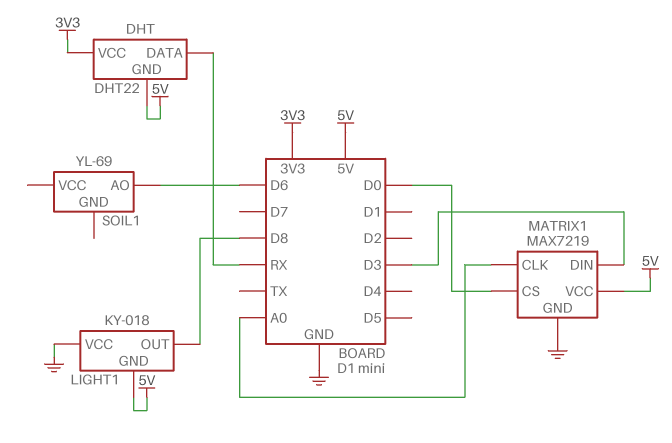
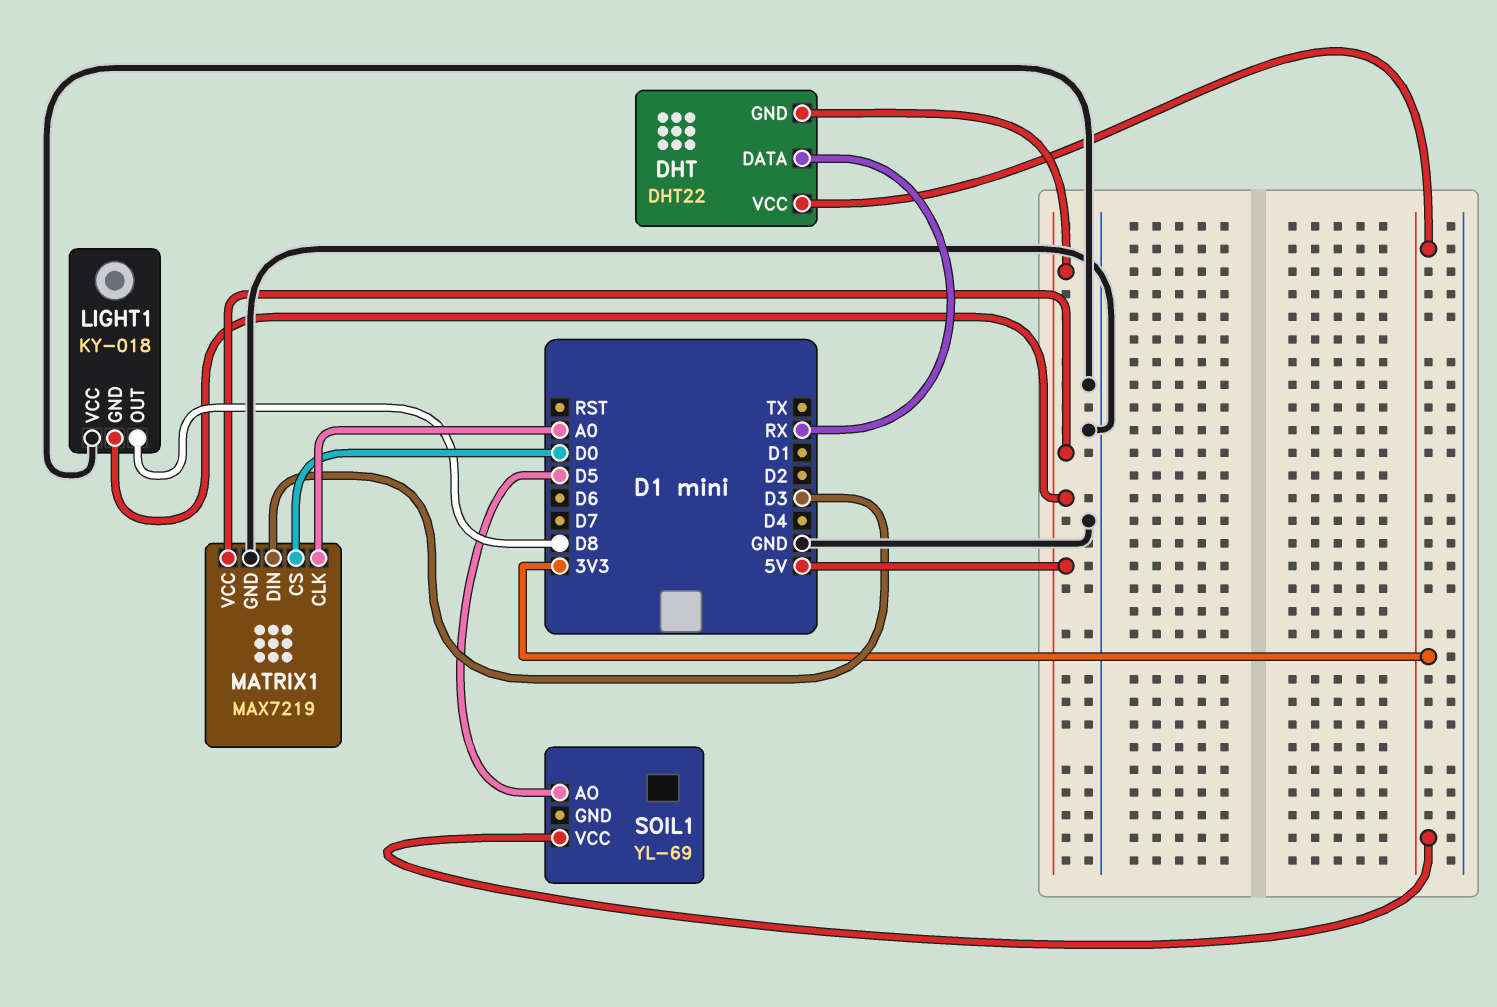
SOIL1 pin AO: D6 -> D5
SOIL1 pin VCC: none -> 3V3

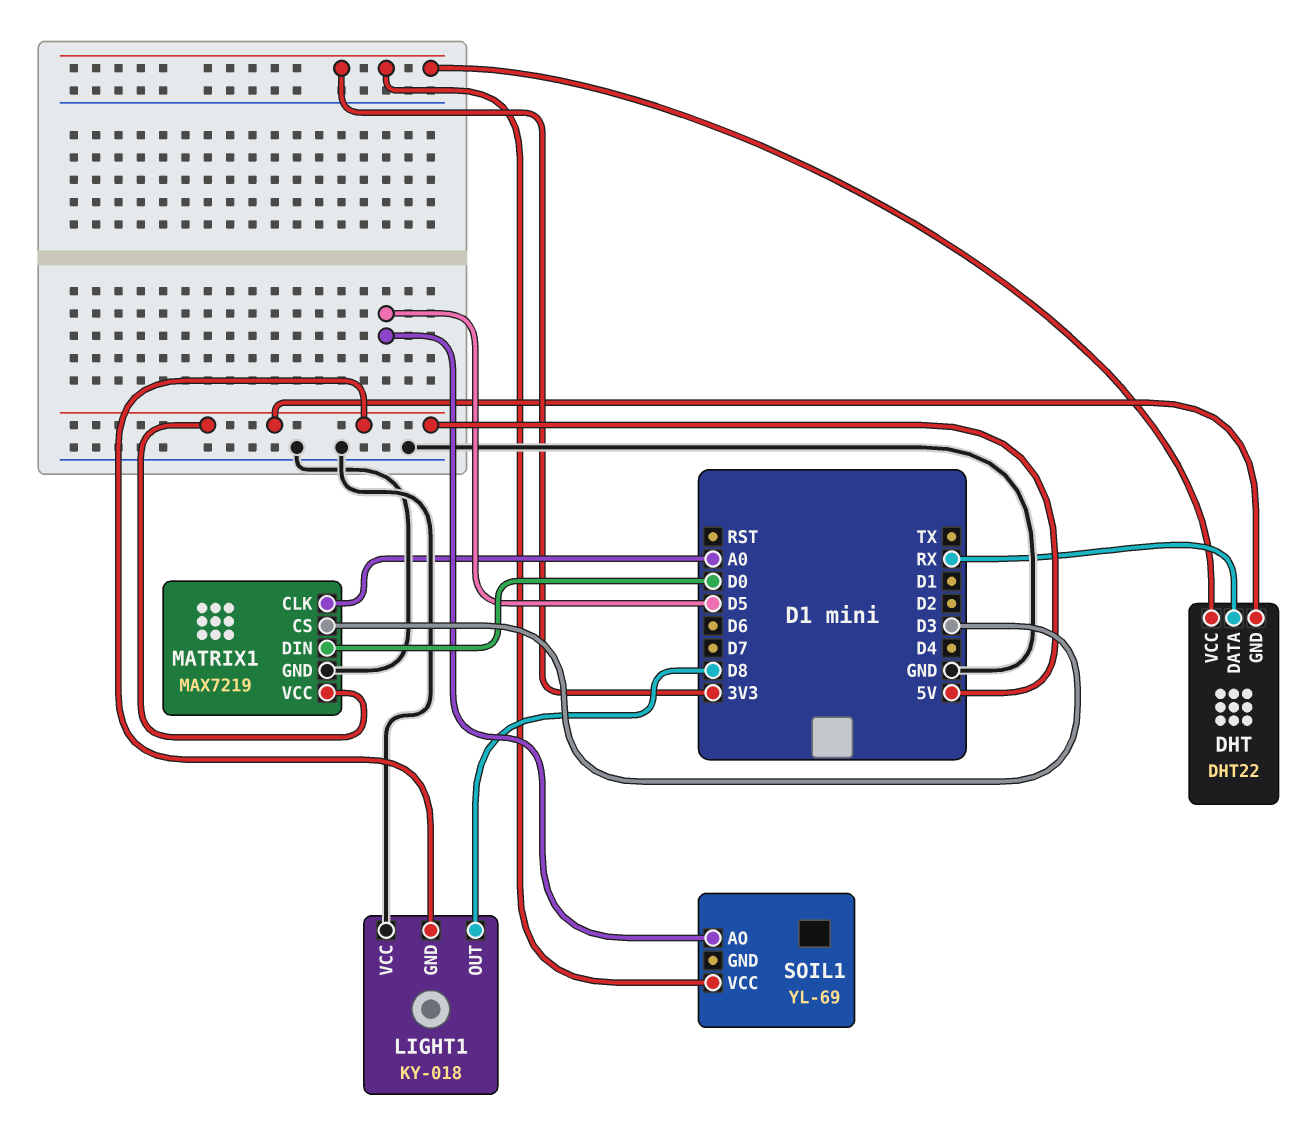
MATRIX1 pin CS: D0 -> D3
MATRIX1 pin DIN: D3 -> D0

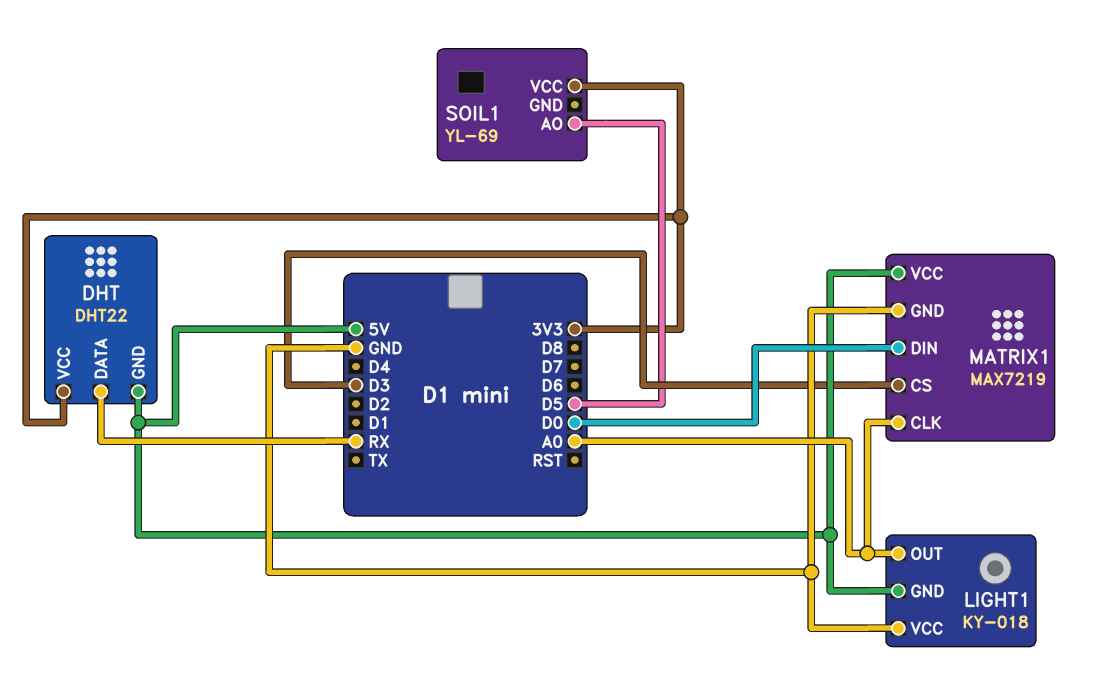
LIGHT1 pin OUT: D8 -> A0

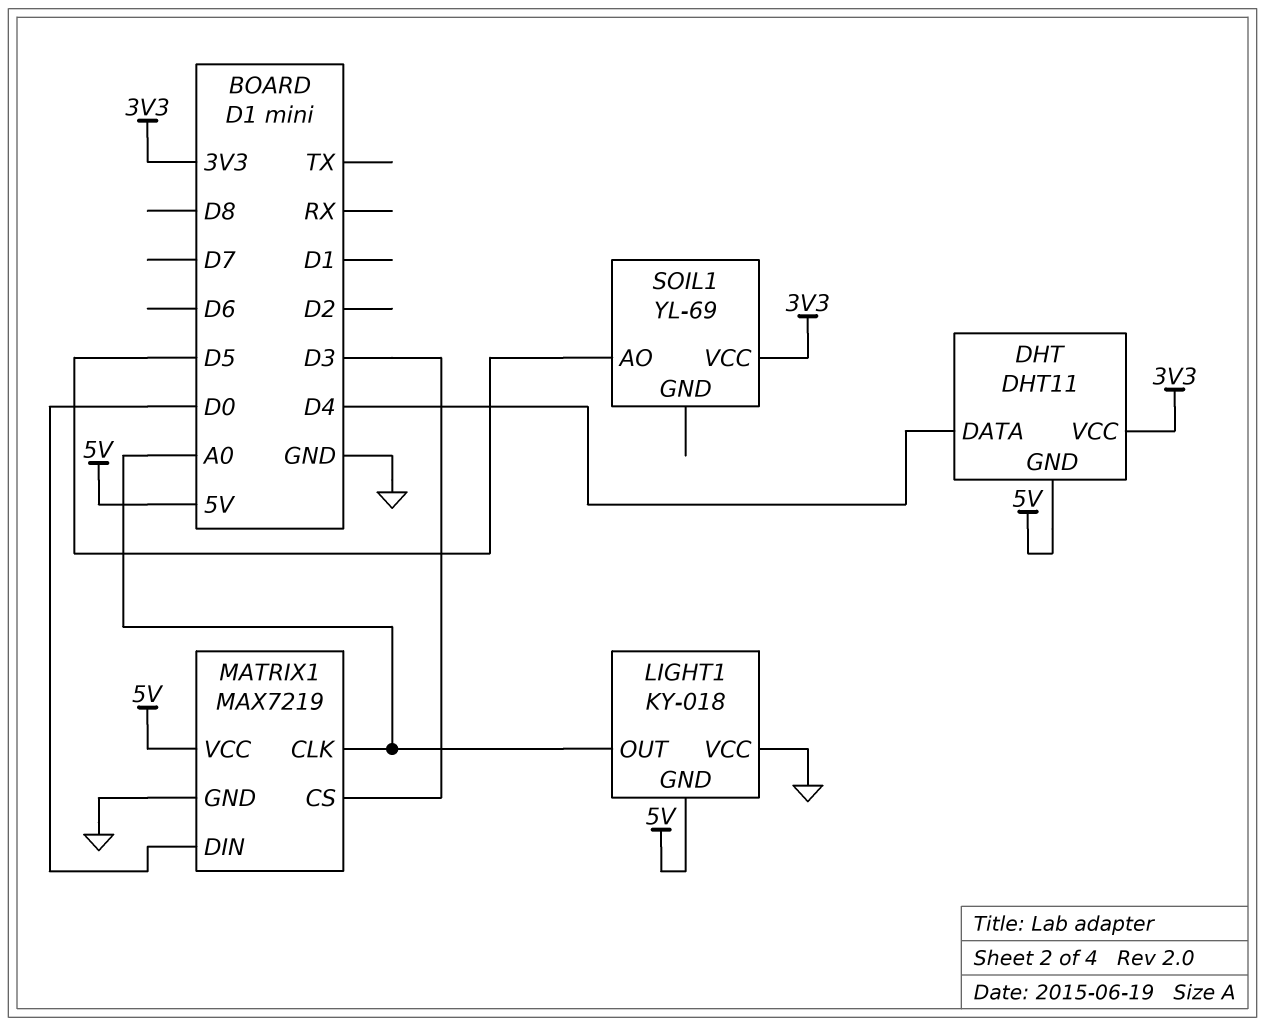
DHT: DHT22 -> DHT11
DHT pin DATA: RX -> D4

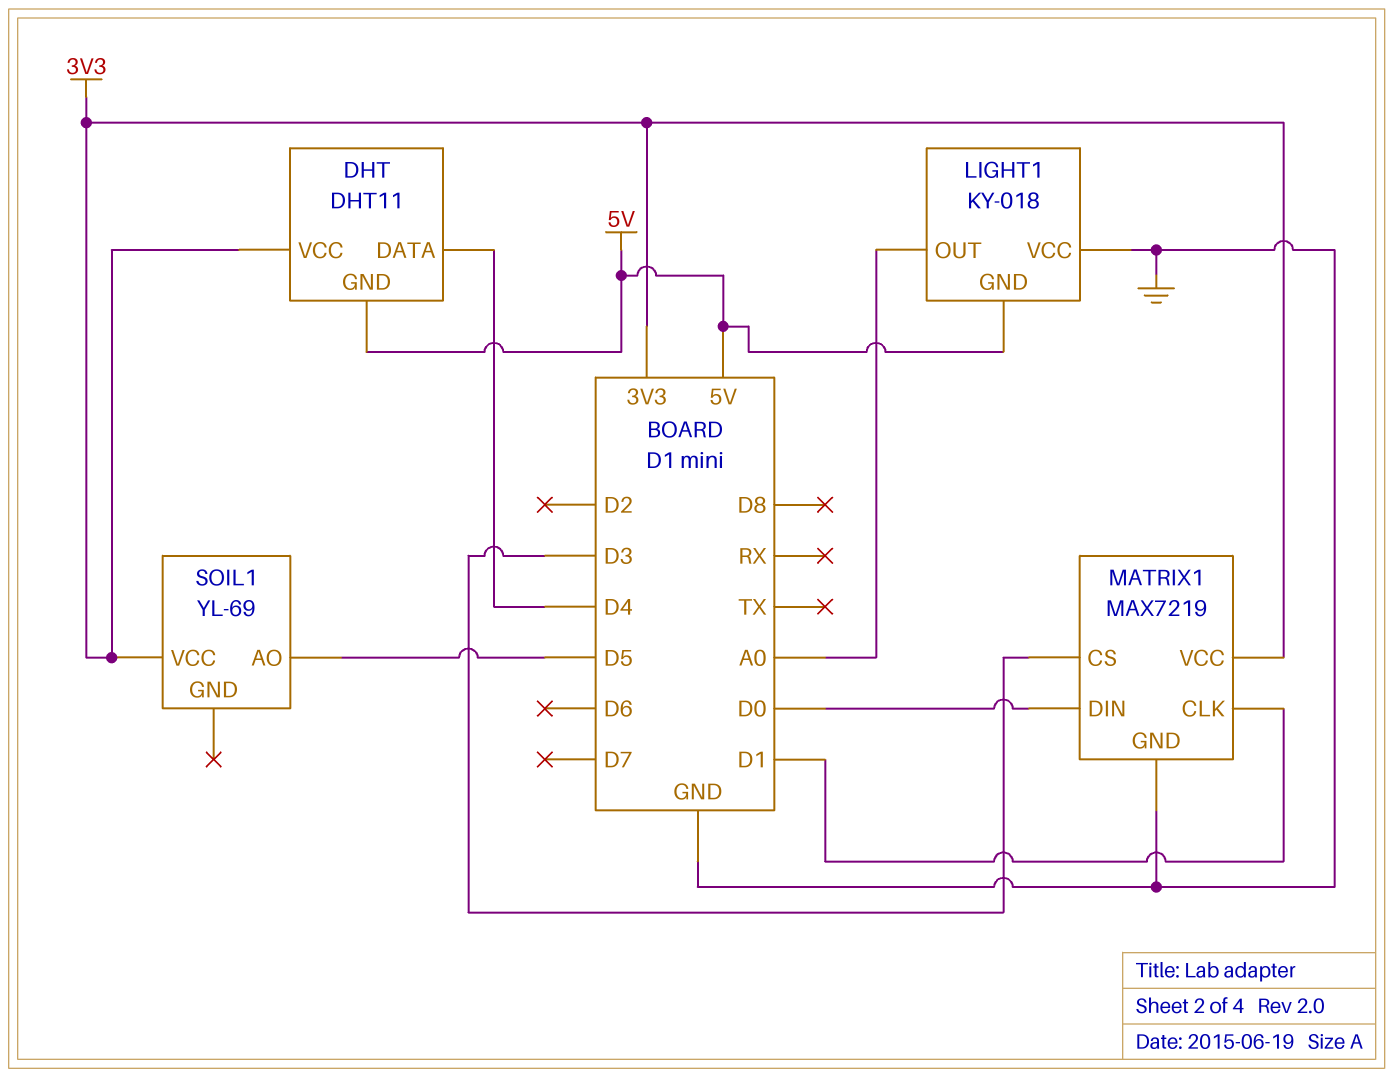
MATRIX1 pin CLK: A0 -> D1
MATRIX1 pin VCC: 5V -> 3V3

